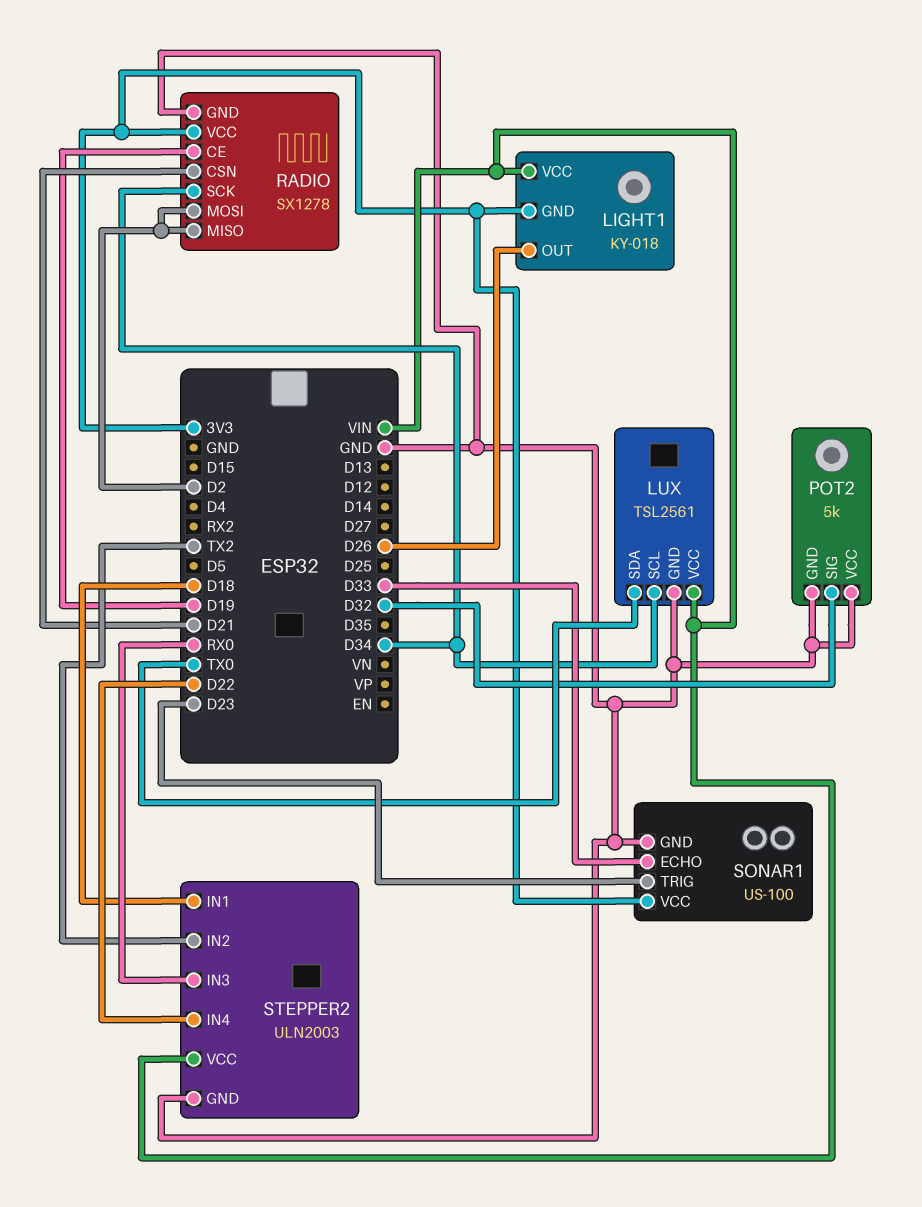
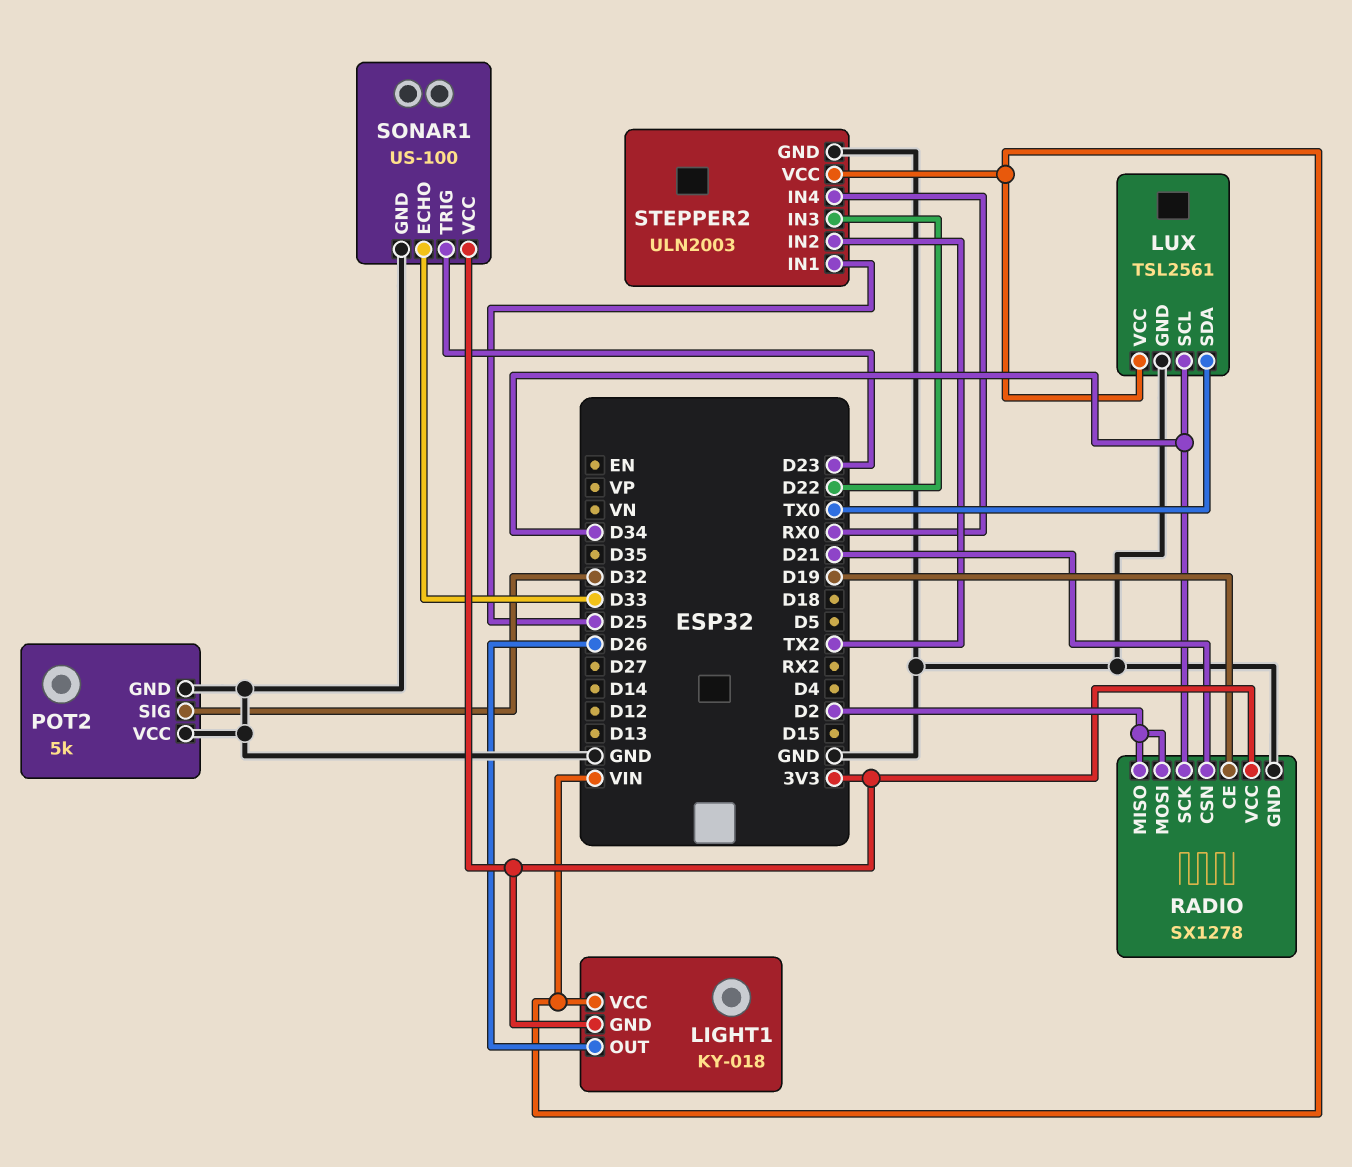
STEPPER2 pin IN1: D18 -> D25
STEPPER2 pin IN3: RX0 -> D22
STEPPER2 pin IN4: D22 -> RX0

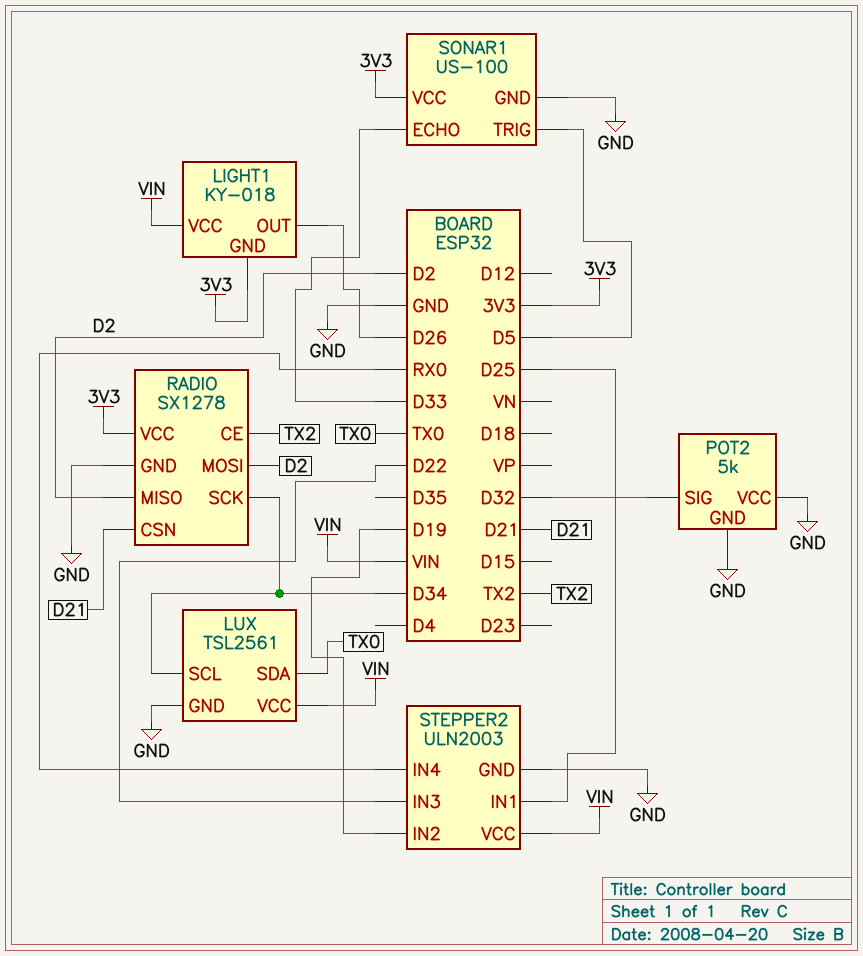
RADIO pin CE: D19 -> TX2
SONAR1 pin TRIG: D23 -> D5
STEPPER2 pin IN2: TX2 -> D19

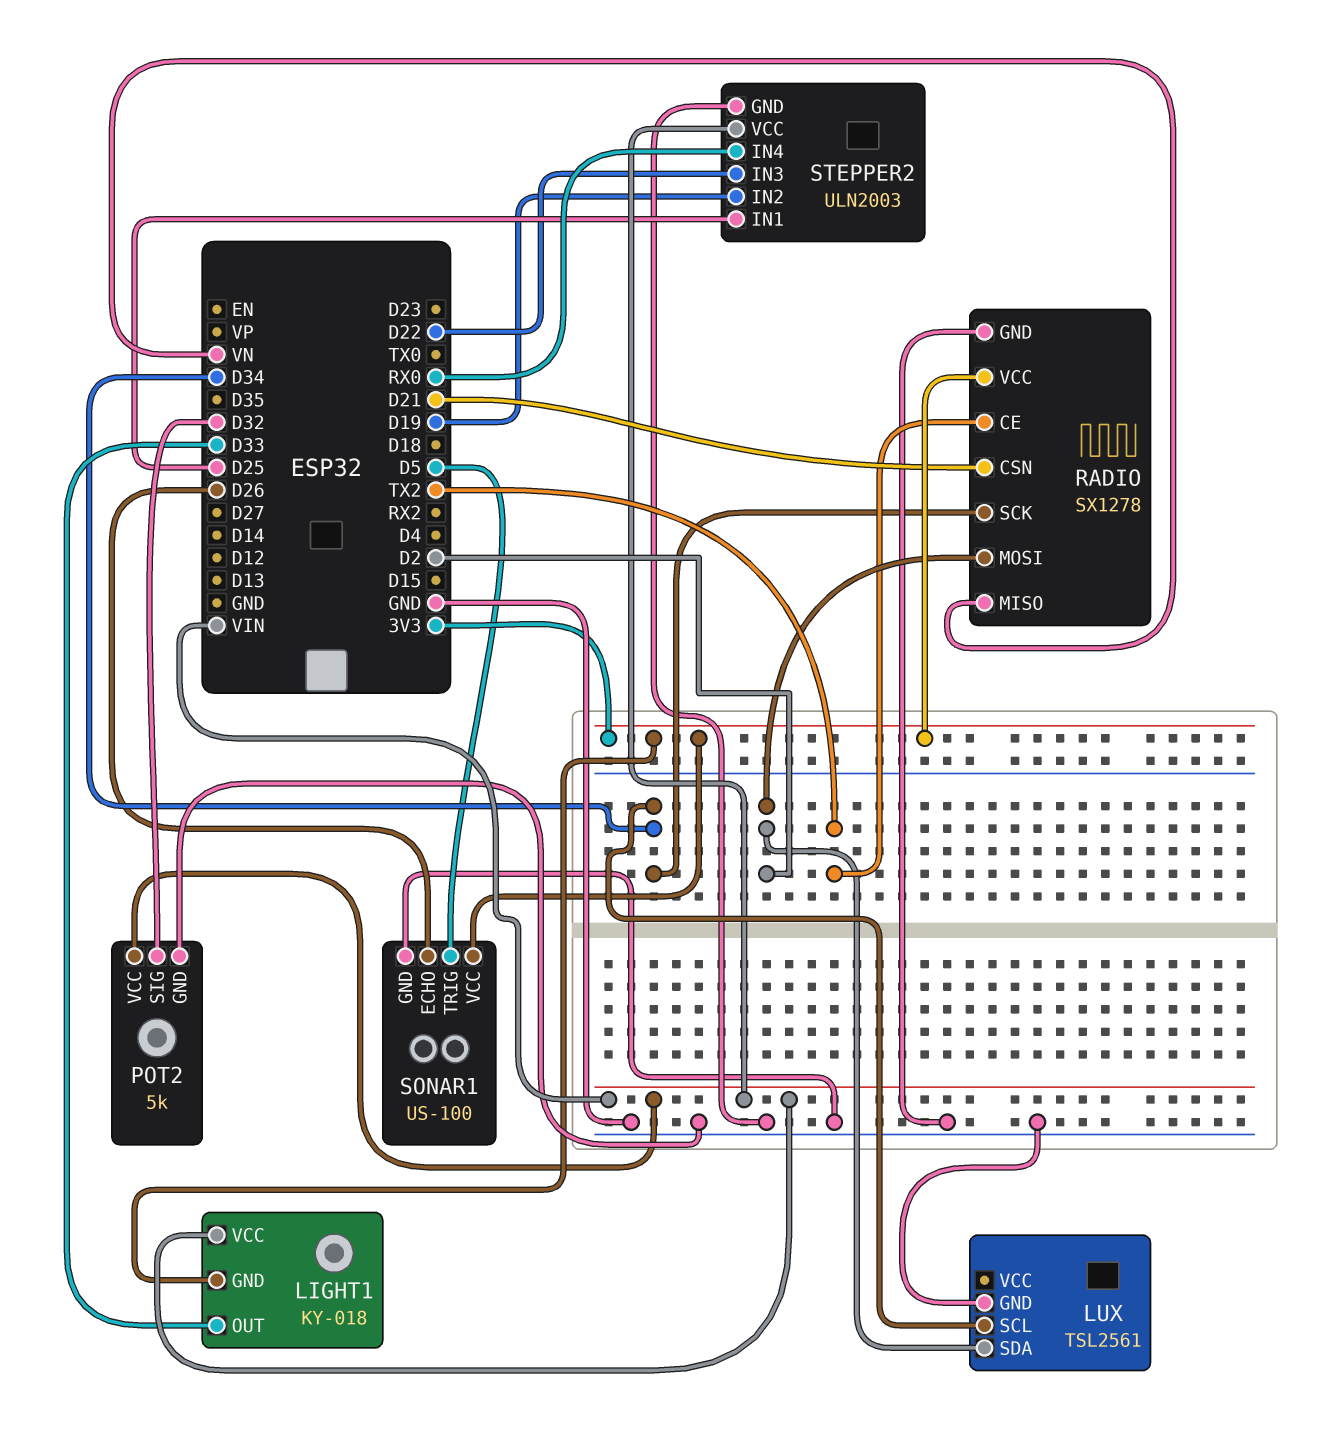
LIGHT1 pin OUT: D26 -> D33
LUX pin SDA: TX0 -> D2
LUX pin VCC: VIN -> none
POT2 pin VCC: GND -> VIN
RADIO pin MISO: D2 -> VN
SONAR1 pin ECHO: D33 -> D26

